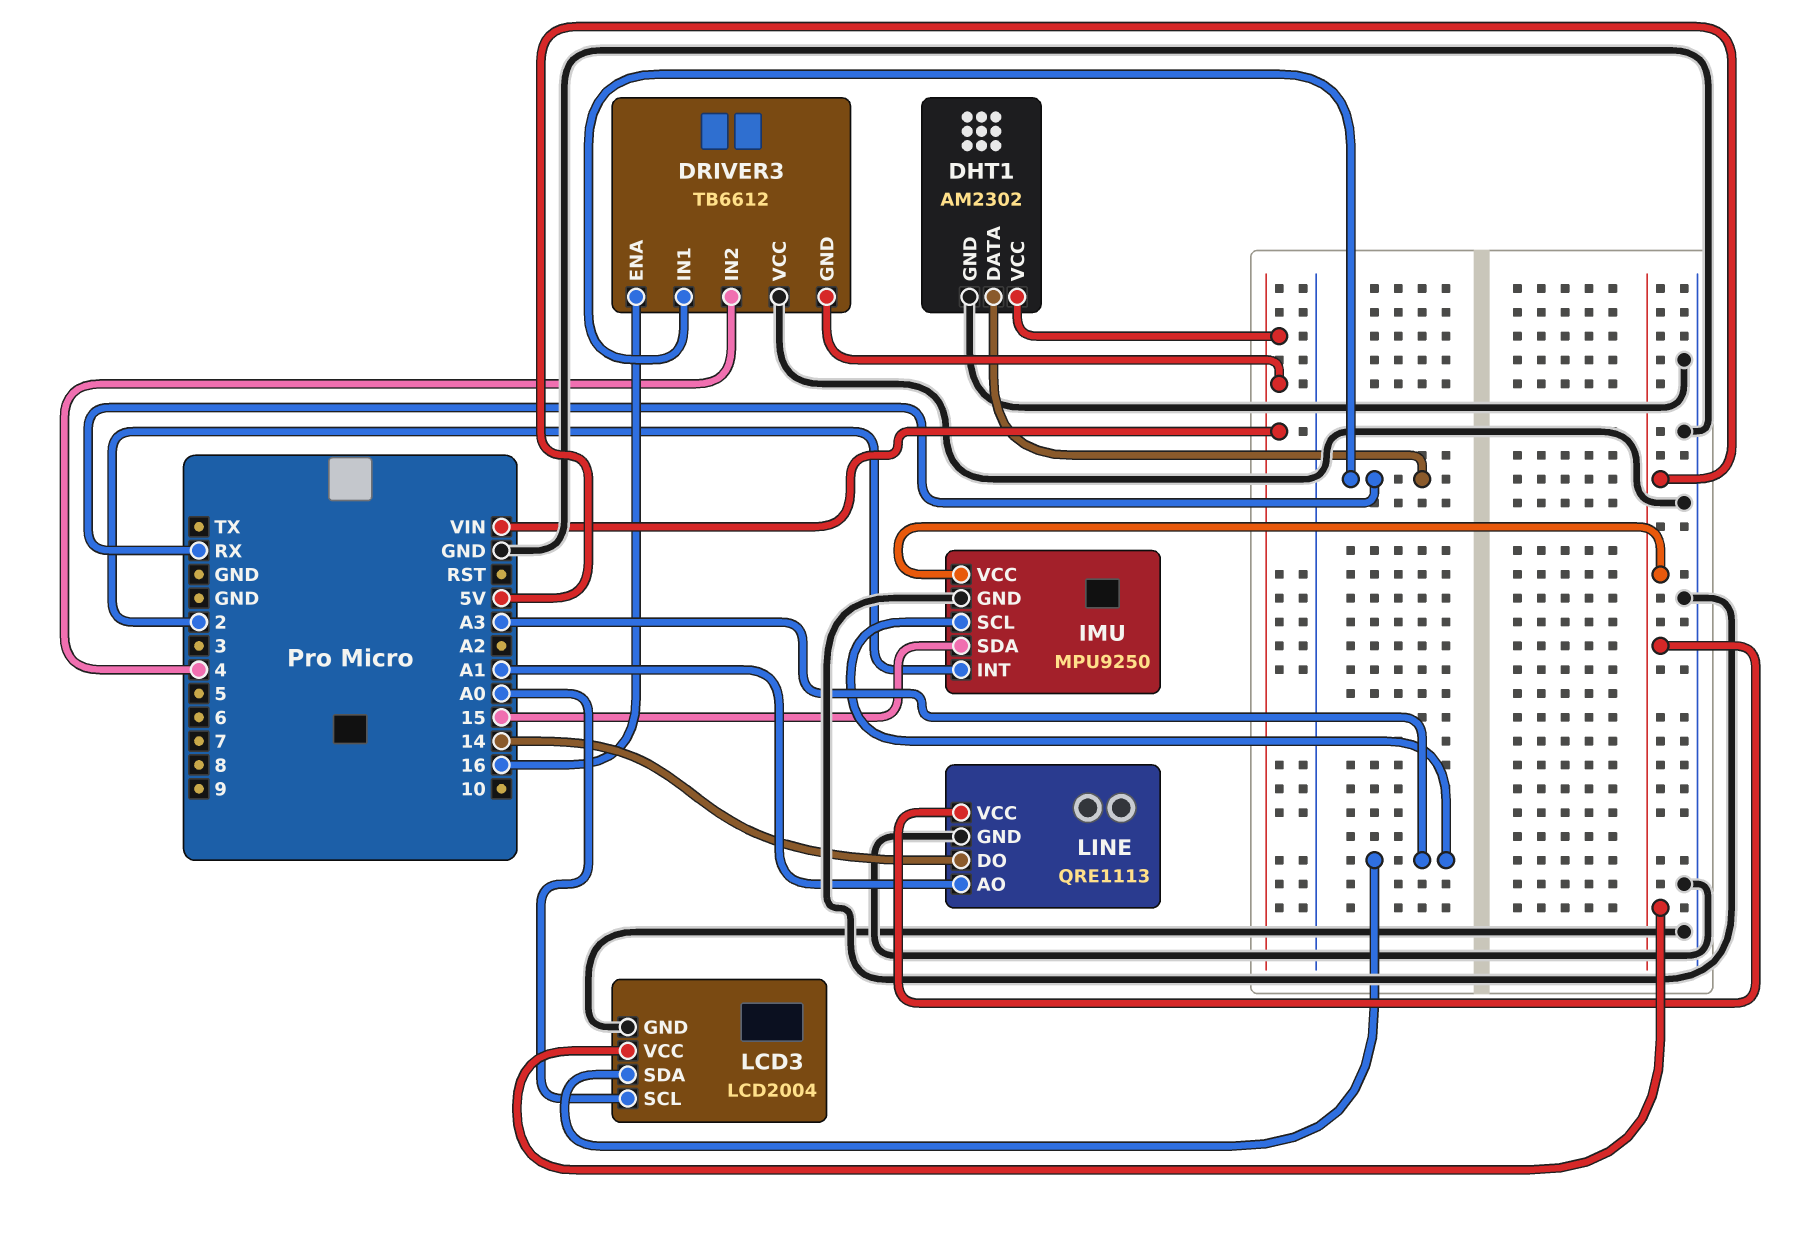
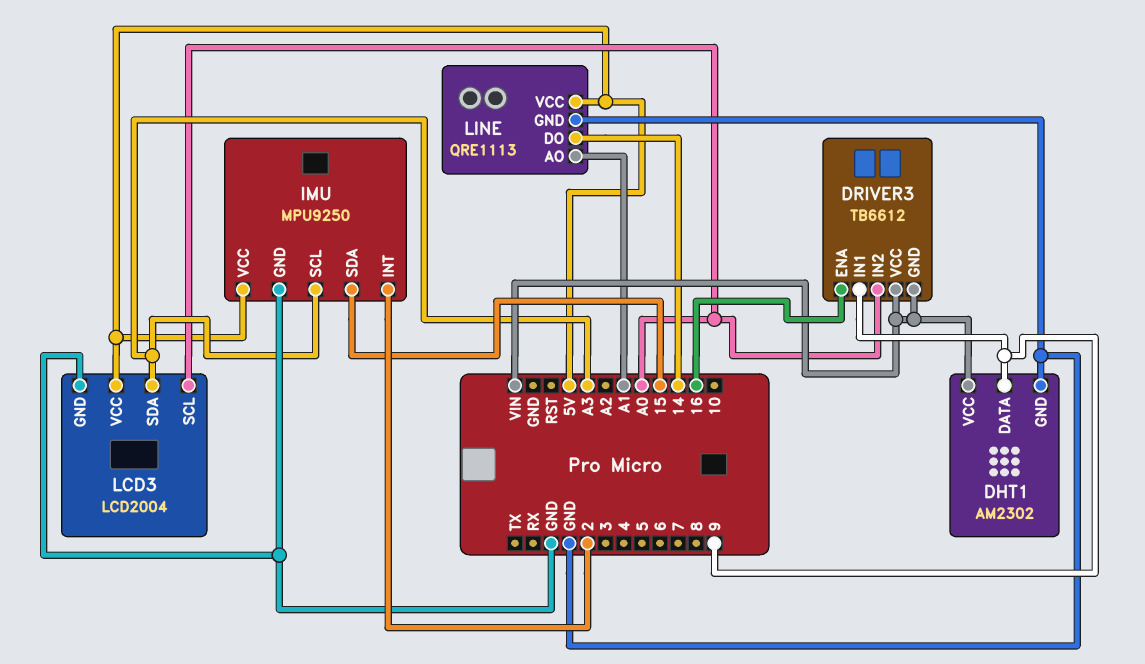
DHT1 pin DATA: RX -> 9
DRIVER3 pin IN1: RX -> 9
DRIVER3 pin IN2: 4 -> A0
DRIVER3 pin VCC: GND -> VIN

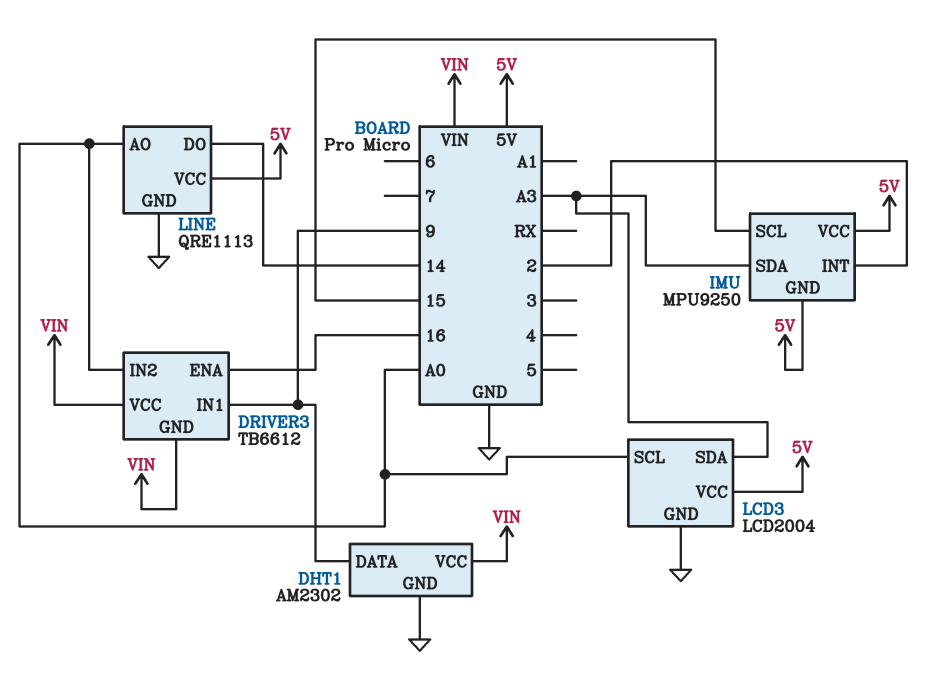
IMU pin GND: GND -> 5V
IMU pin SCL: A3 -> 15
IMU pin SDA: 15 -> A3
LINE pin AO: A1 -> A0

